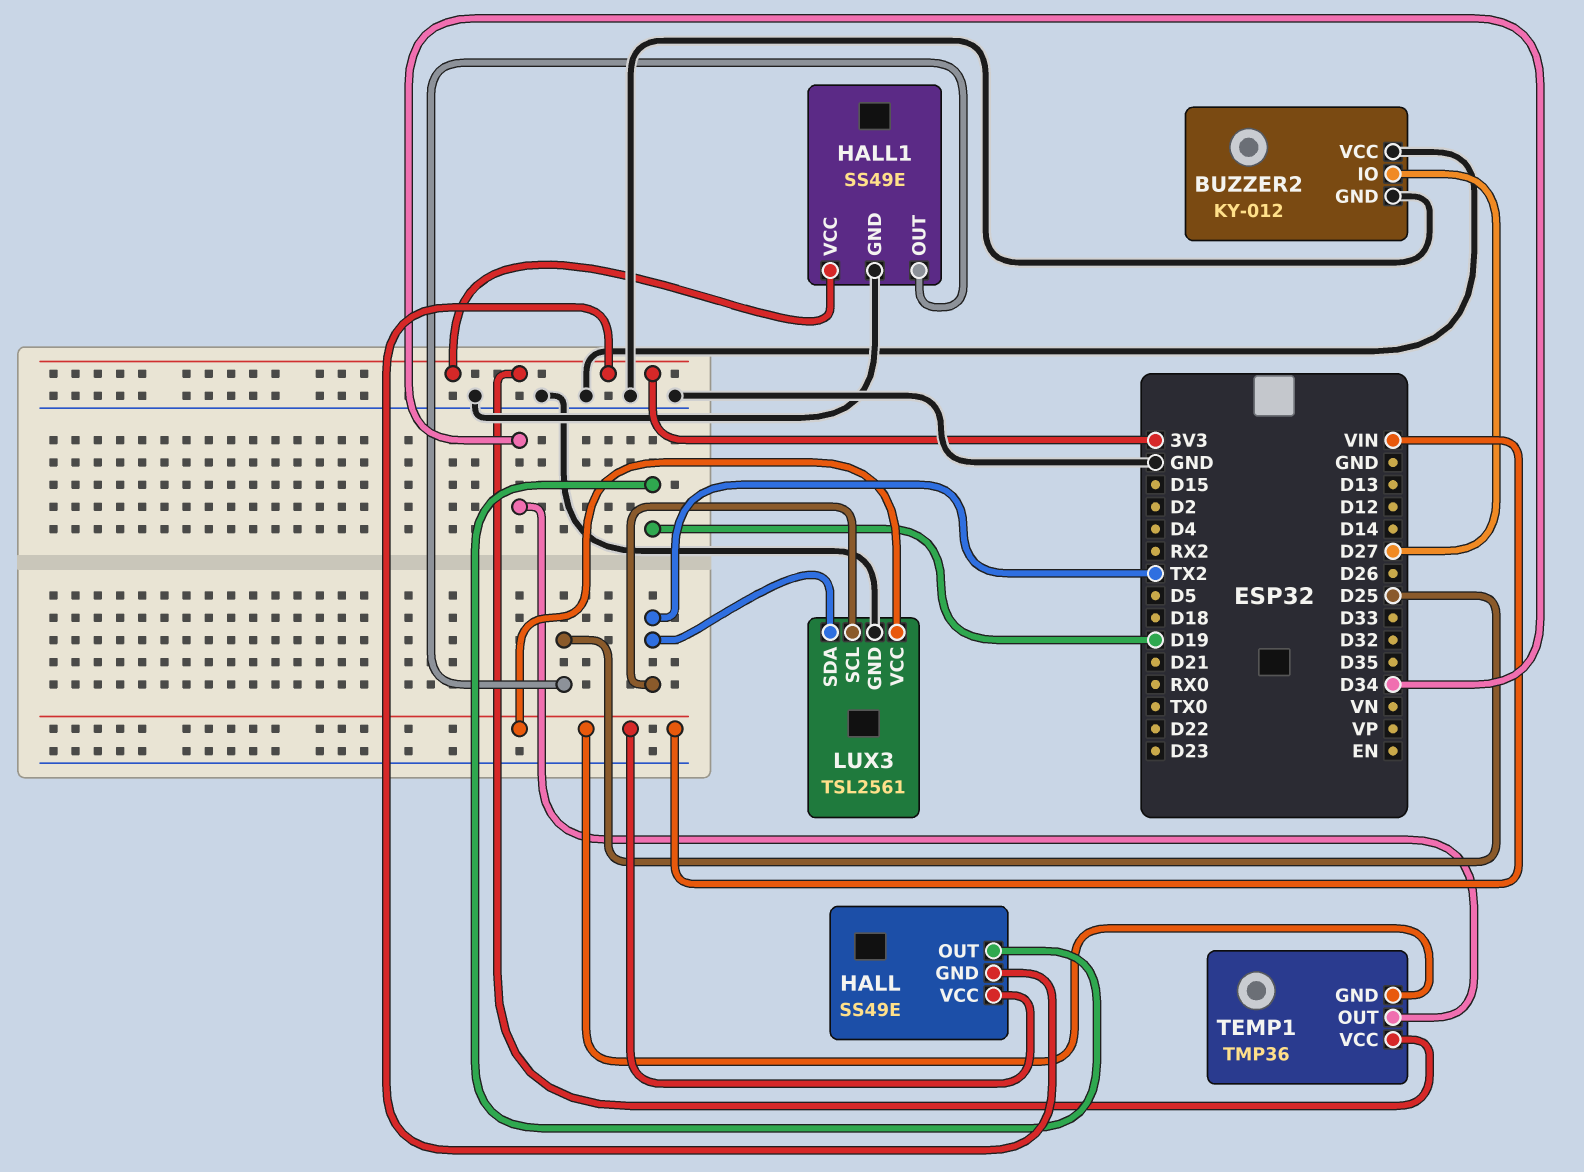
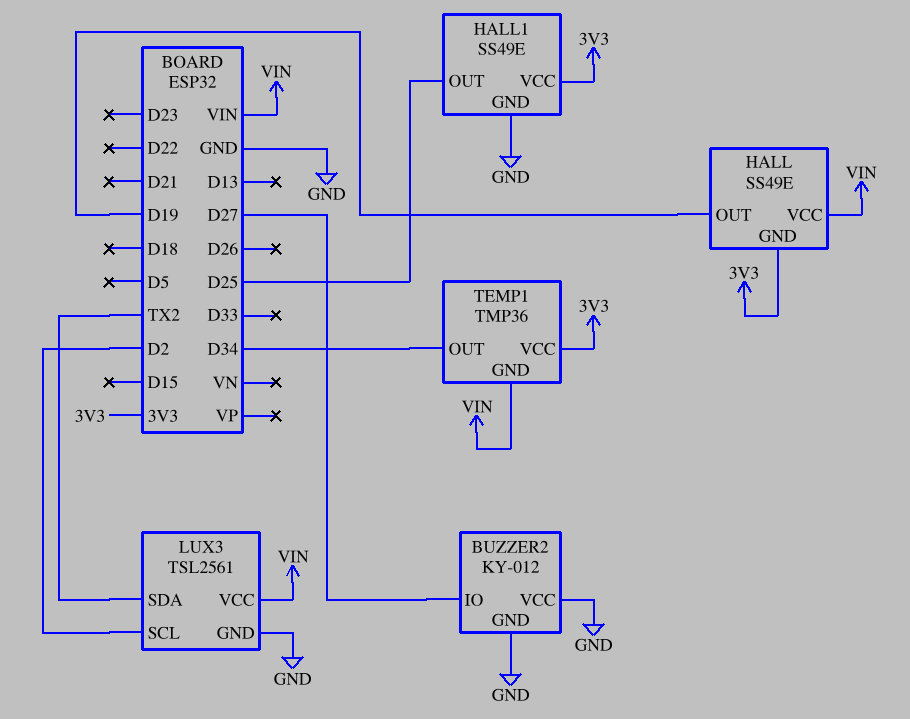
LUX3 pin SCL: TX2 -> D2

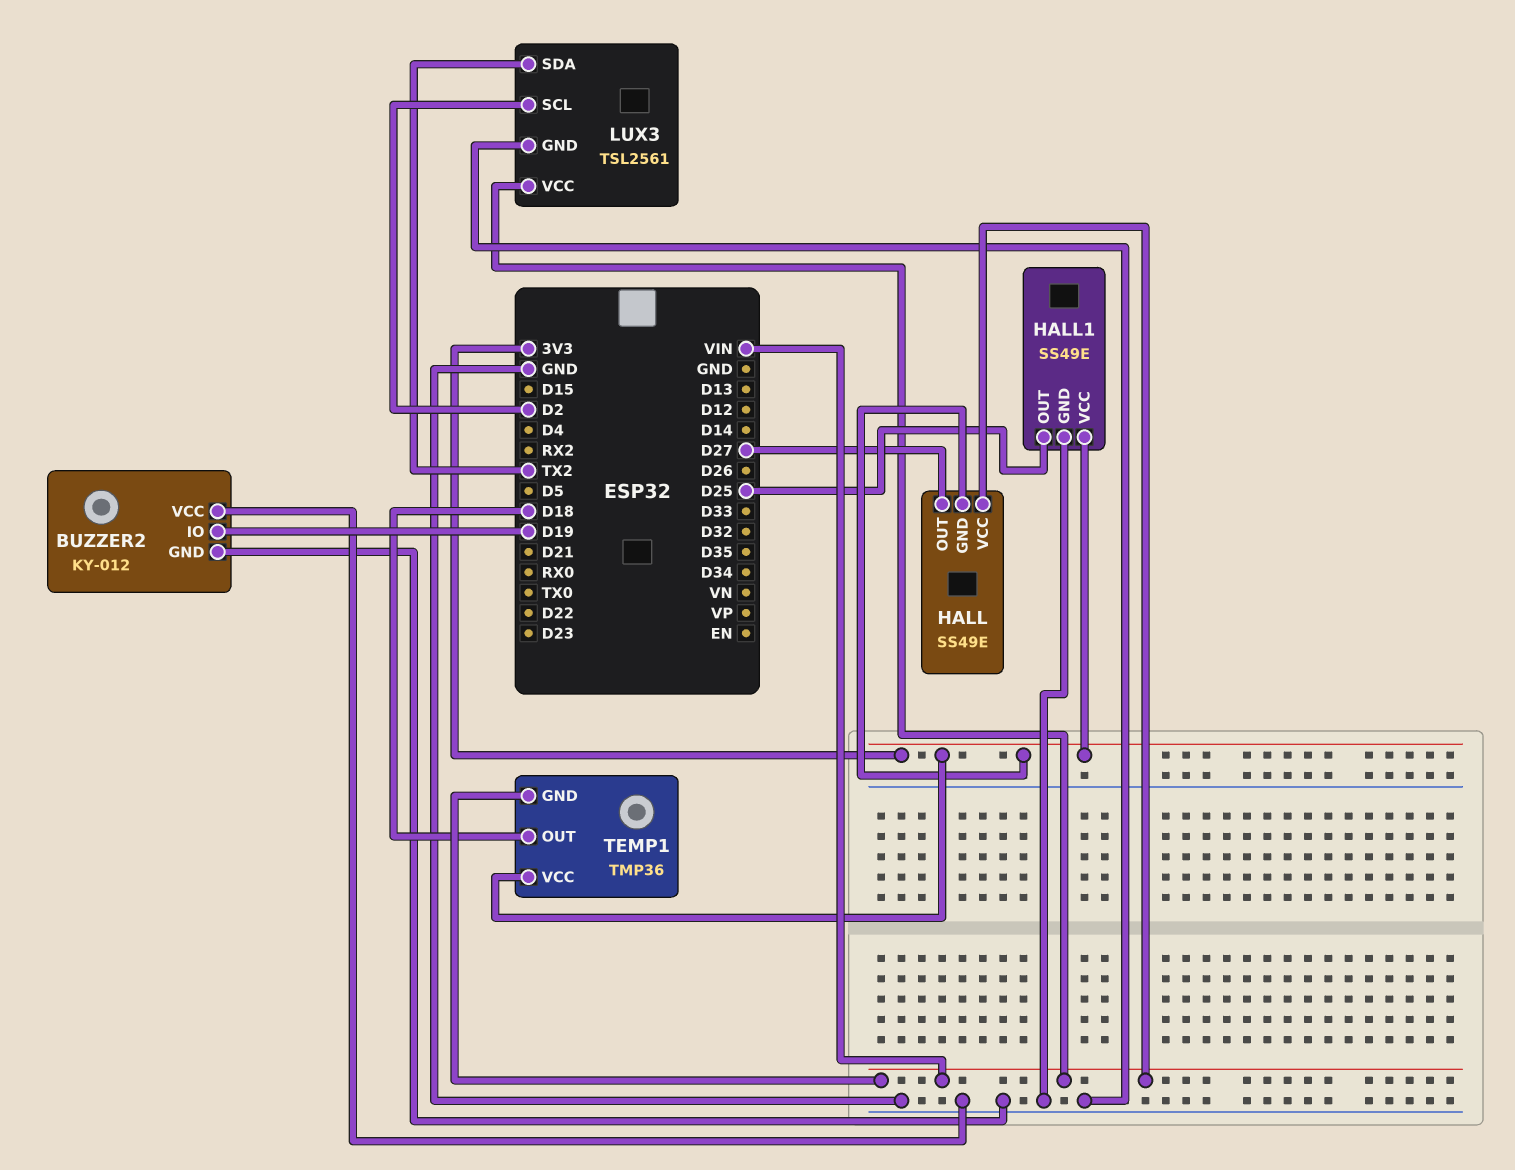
BUZZER2 pin IO: D27 -> D19
HALL pin OUT: D19 -> D27
TEMP1 pin OUT: D34 -> D18

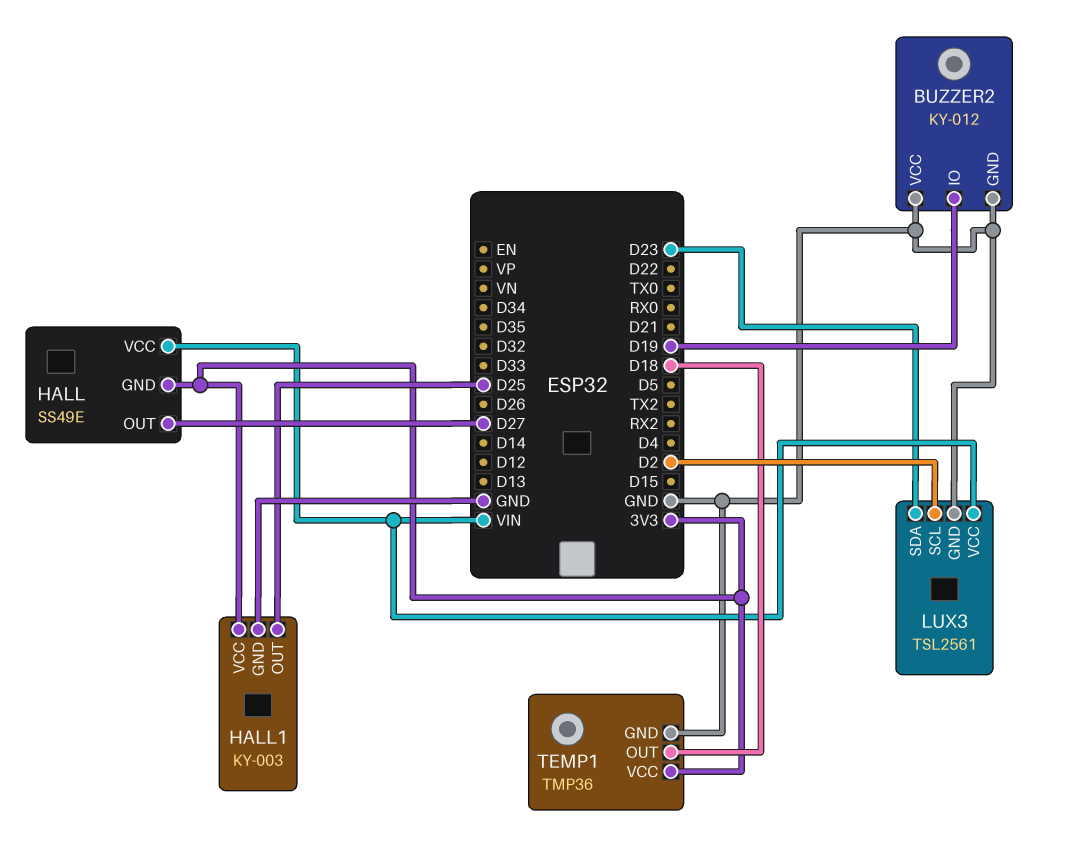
HALL1: SS49E -> KY-003
LUX3 pin SDA: TX2 -> D23
TEMP1 pin GND: VIN -> GND

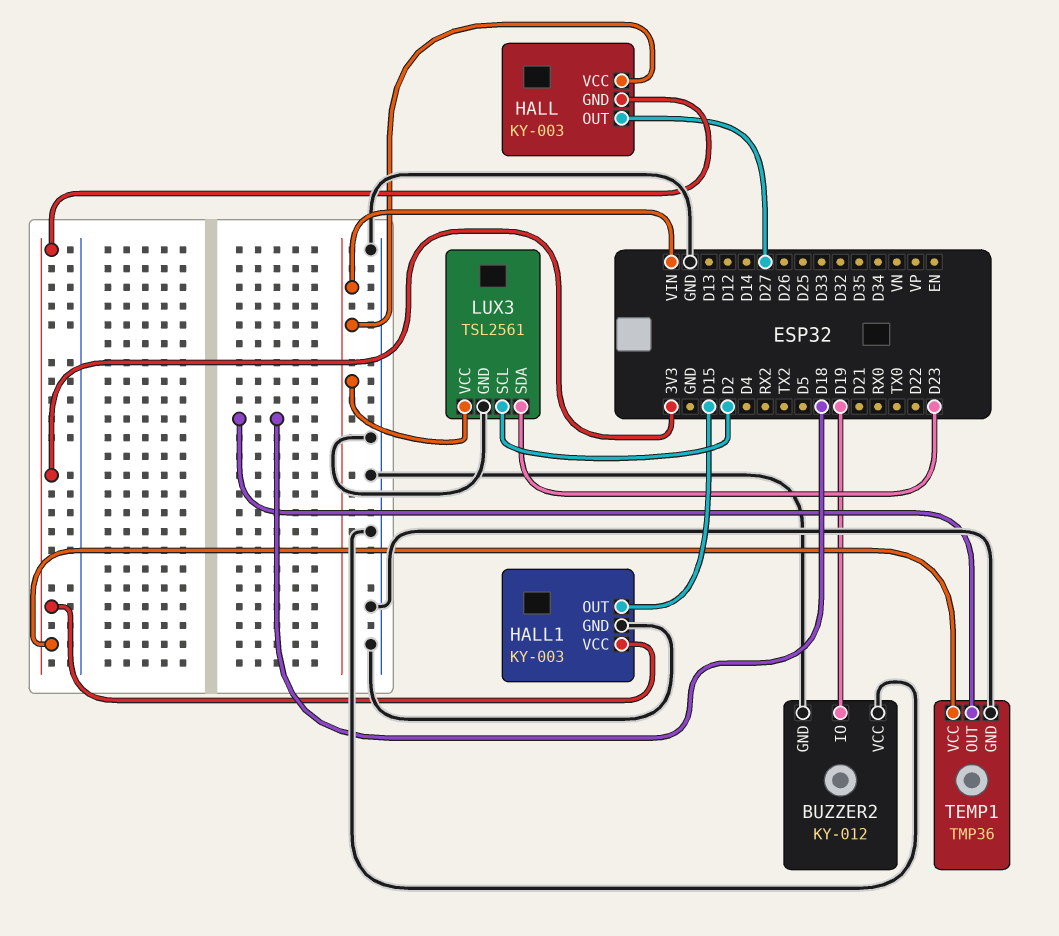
HALL: SS49E -> KY-003
HALL1 pin OUT: D25 -> D15

